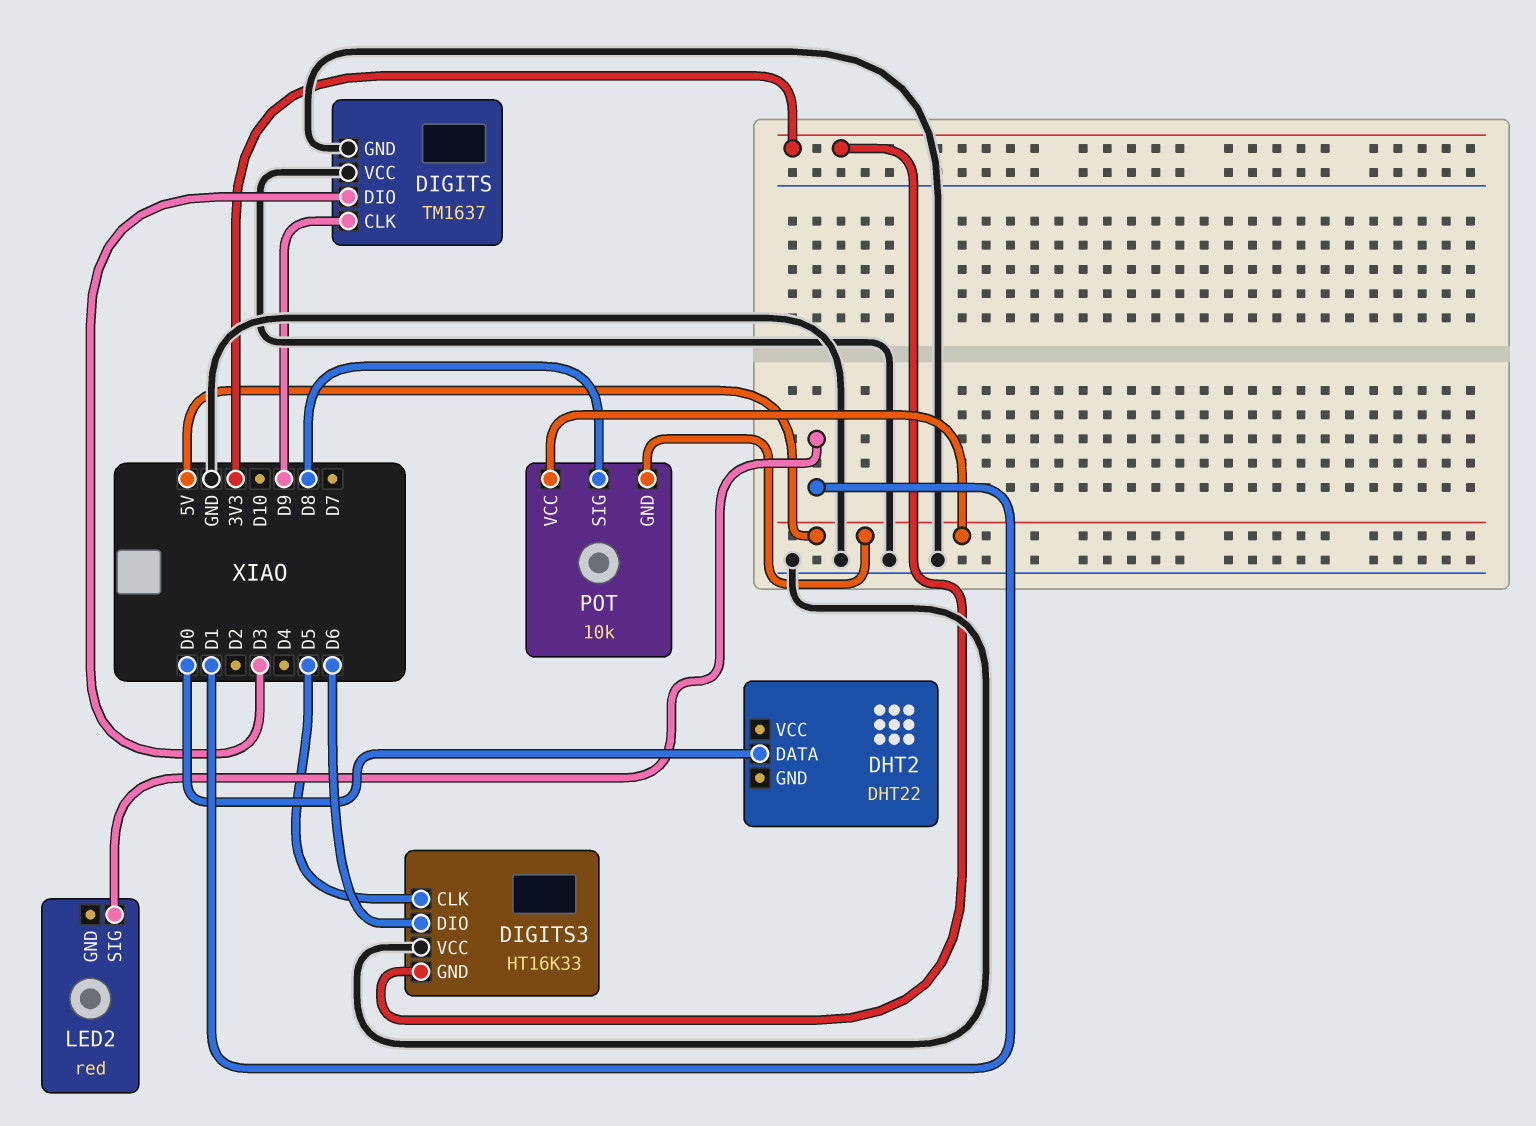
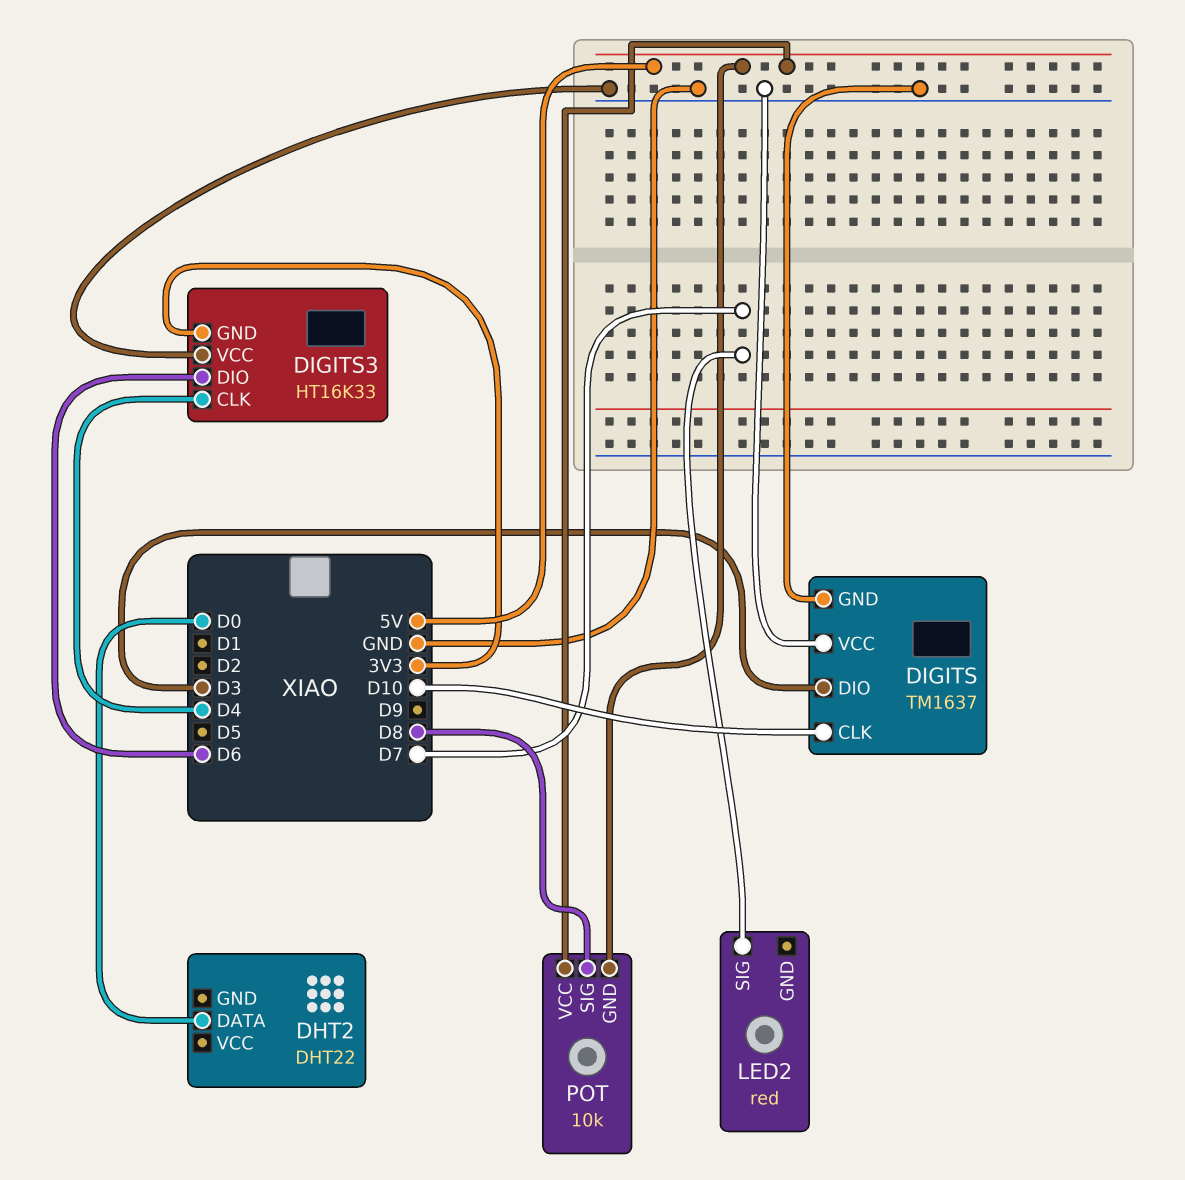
DIGITS pin CLK: D9 -> D10
DIGITS3 pin CLK: D5 -> D4
LED2 pin SIG: D1 -> D7

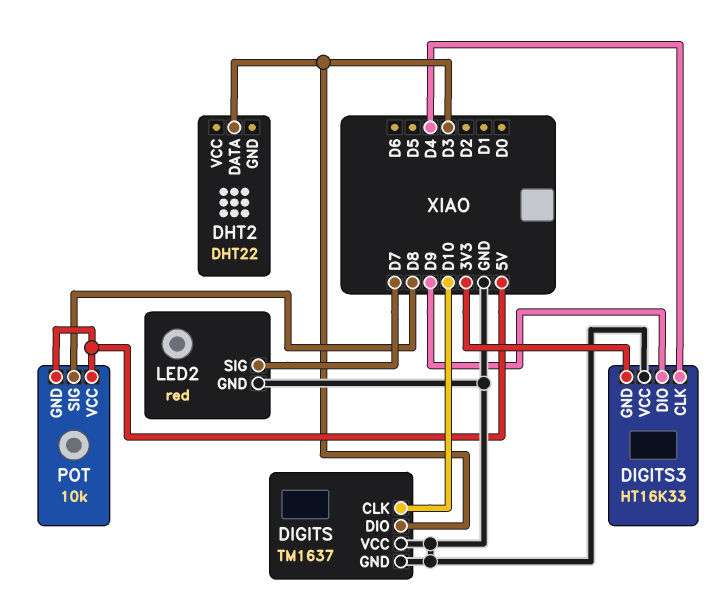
DHT2 pin DATA: D0 -> D3
DIGITS3 pin DIO: D6 -> D9
LED2 pin GND: none -> GND

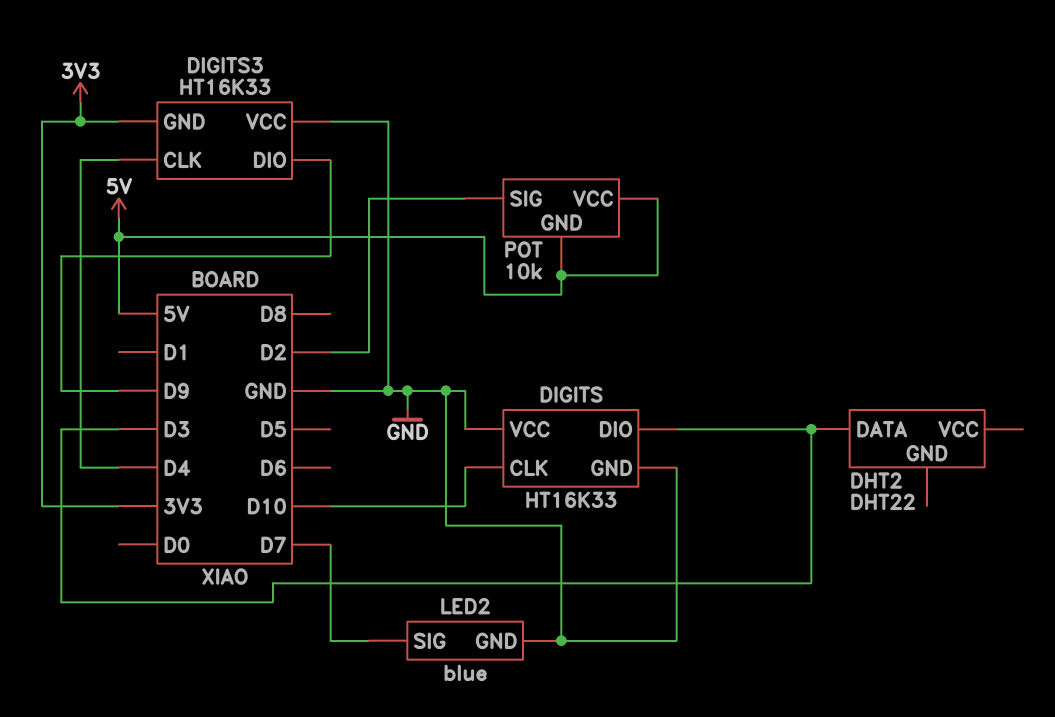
DIGITS: TM1637 -> HT16K33
LED2: red -> blue
POT pin SIG: D8 -> D2

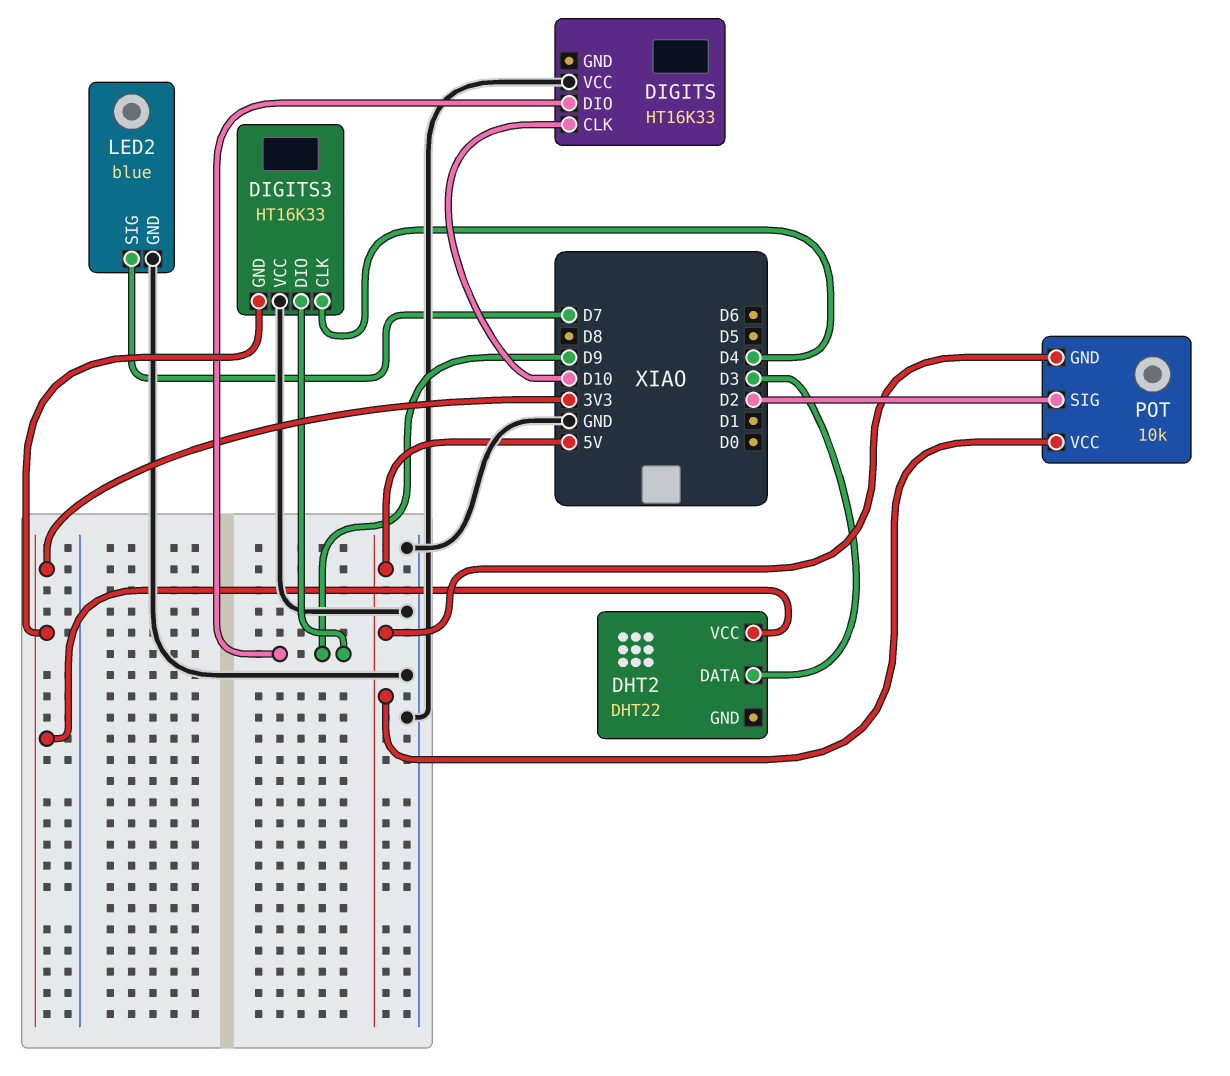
DHT2 pin VCC: none -> 3V3
DIGITS pin DIO: D3 -> D9
DIGITS pin GND: GND -> none

